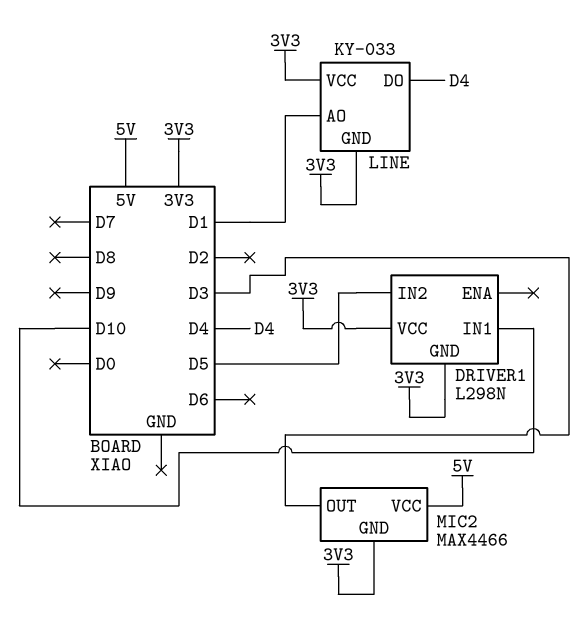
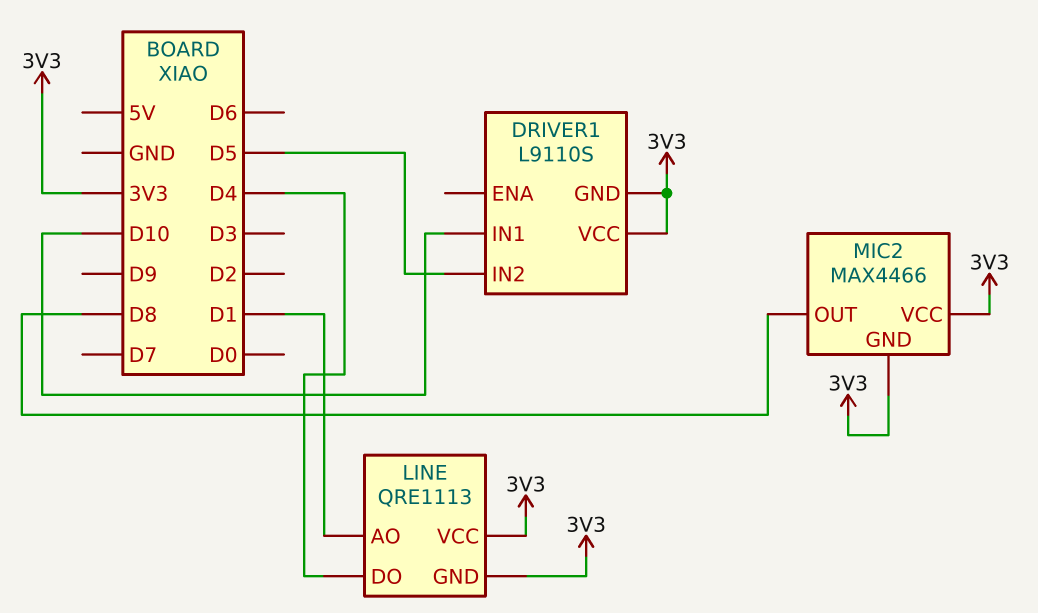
DRIVER1: L298N -> L9110S
LINE: KY-033 -> QRE1113
MIC2 pin OUT: D3 -> D8
MIC2 pin VCC: 5V -> 3V3

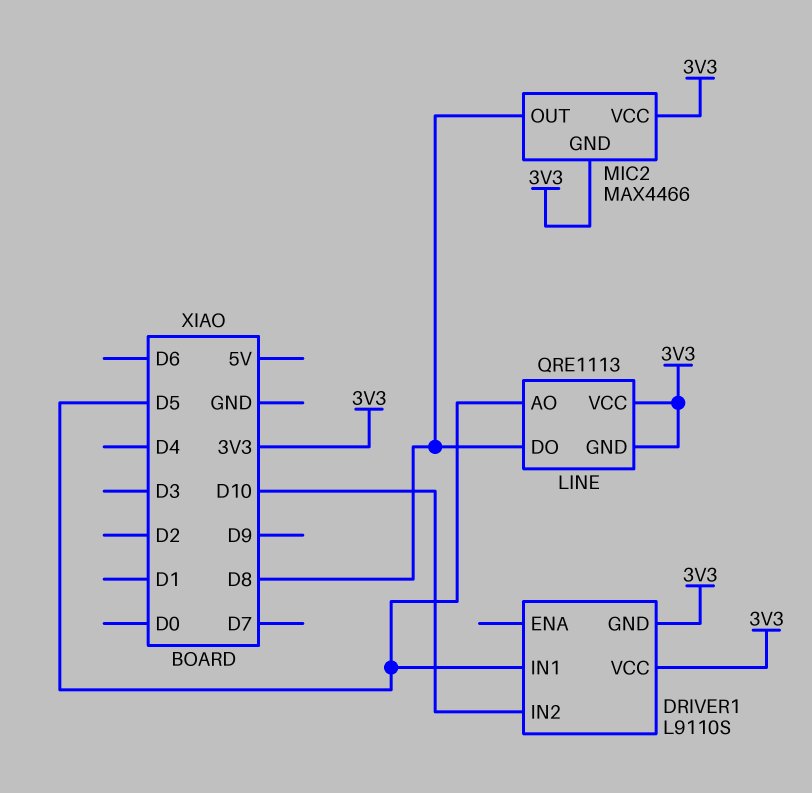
DRIVER1 pin IN1: D10 -> D5
DRIVER1 pin IN2: D5 -> D10
LINE pin AO: D1 -> D5
LINE pin DO: D4 -> D8

